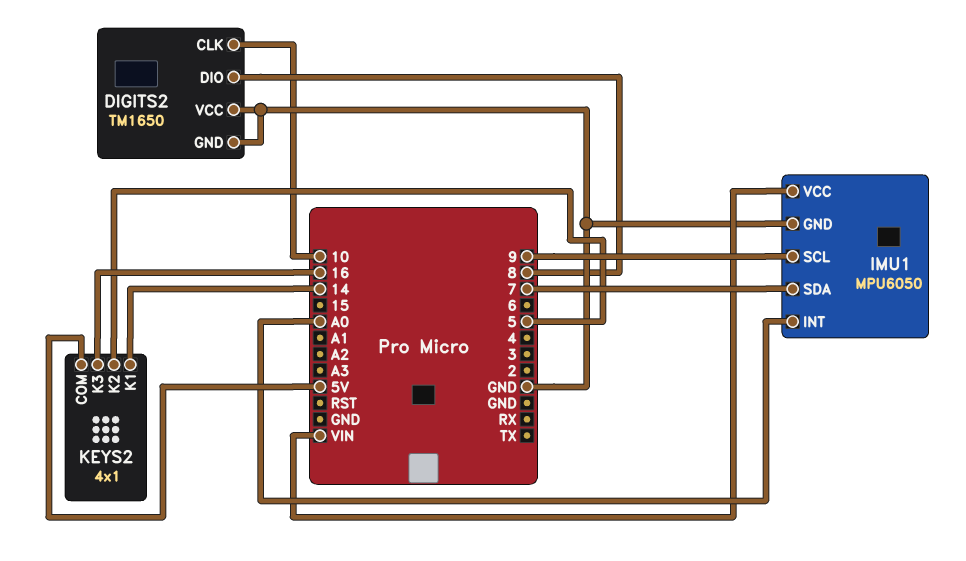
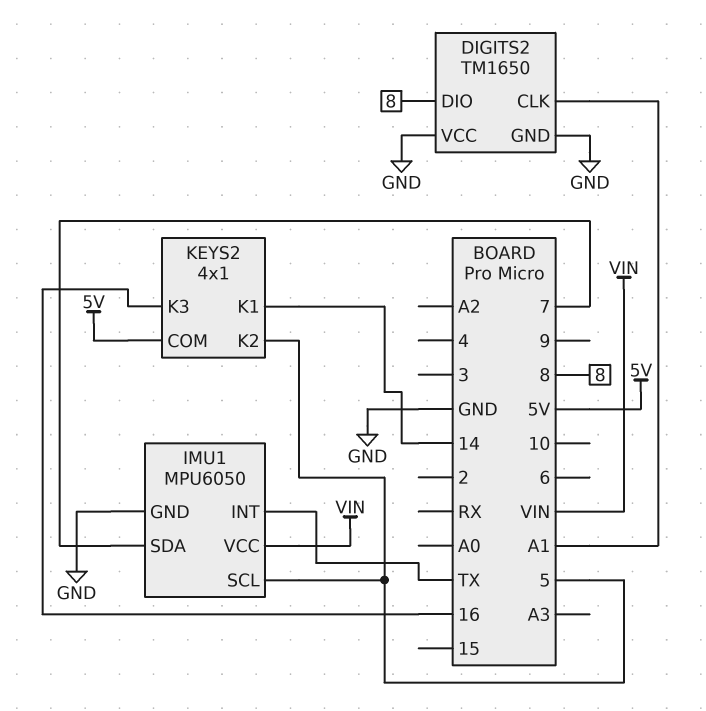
DIGITS2 pin CLK: 10 -> A1
IMU1 pin INT: A0 -> TX
IMU1 pin SCL: 9 -> 5

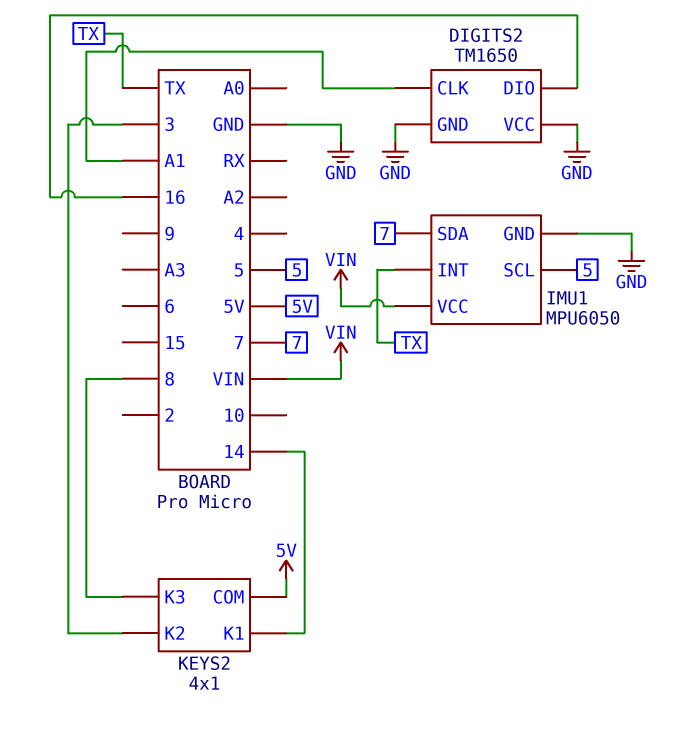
DIGITS2 pin DIO: 8 -> 16
KEYS2 pin K2: 5 -> 3
KEYS2 pin K3: 16 -> 8

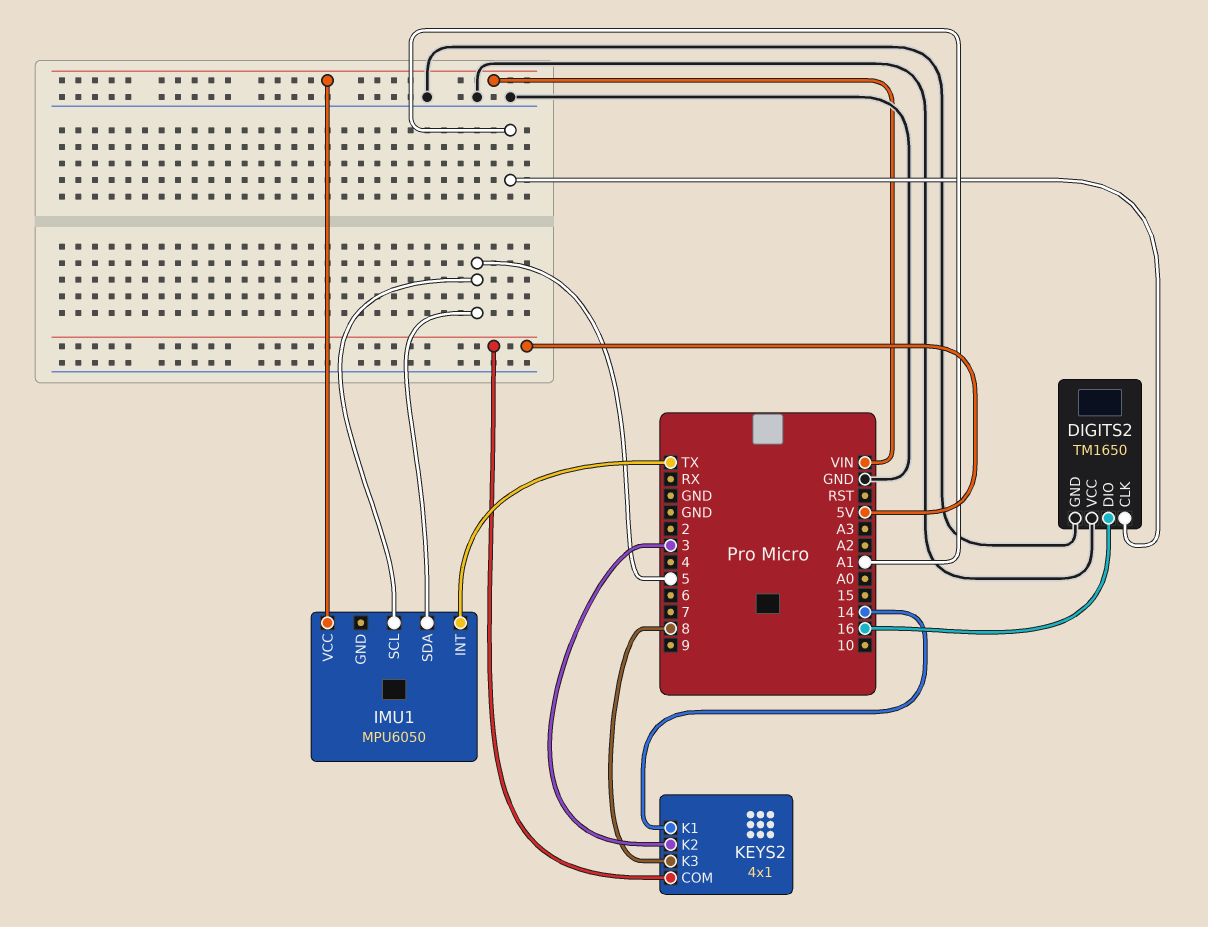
IMU1 pin GND: GND -> none
IMU1 pin SDA: 7 -> 5

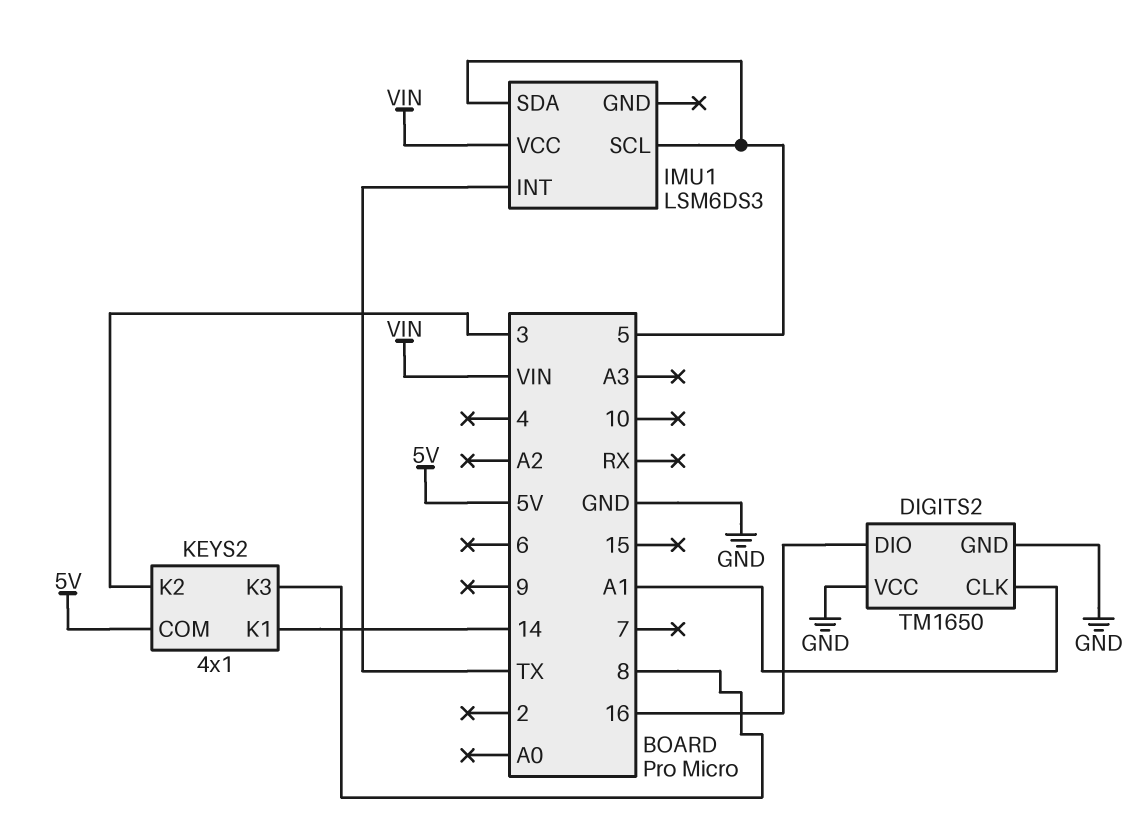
IMU1: MPU6050 -> LSM6DS3

